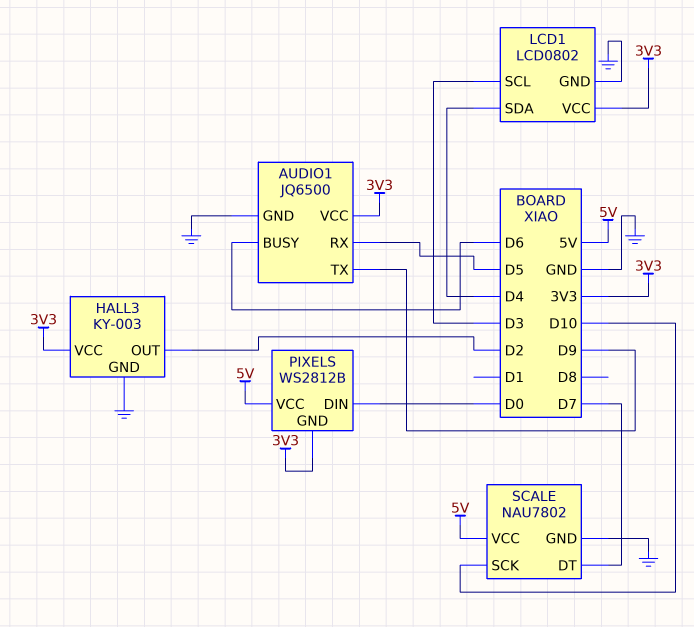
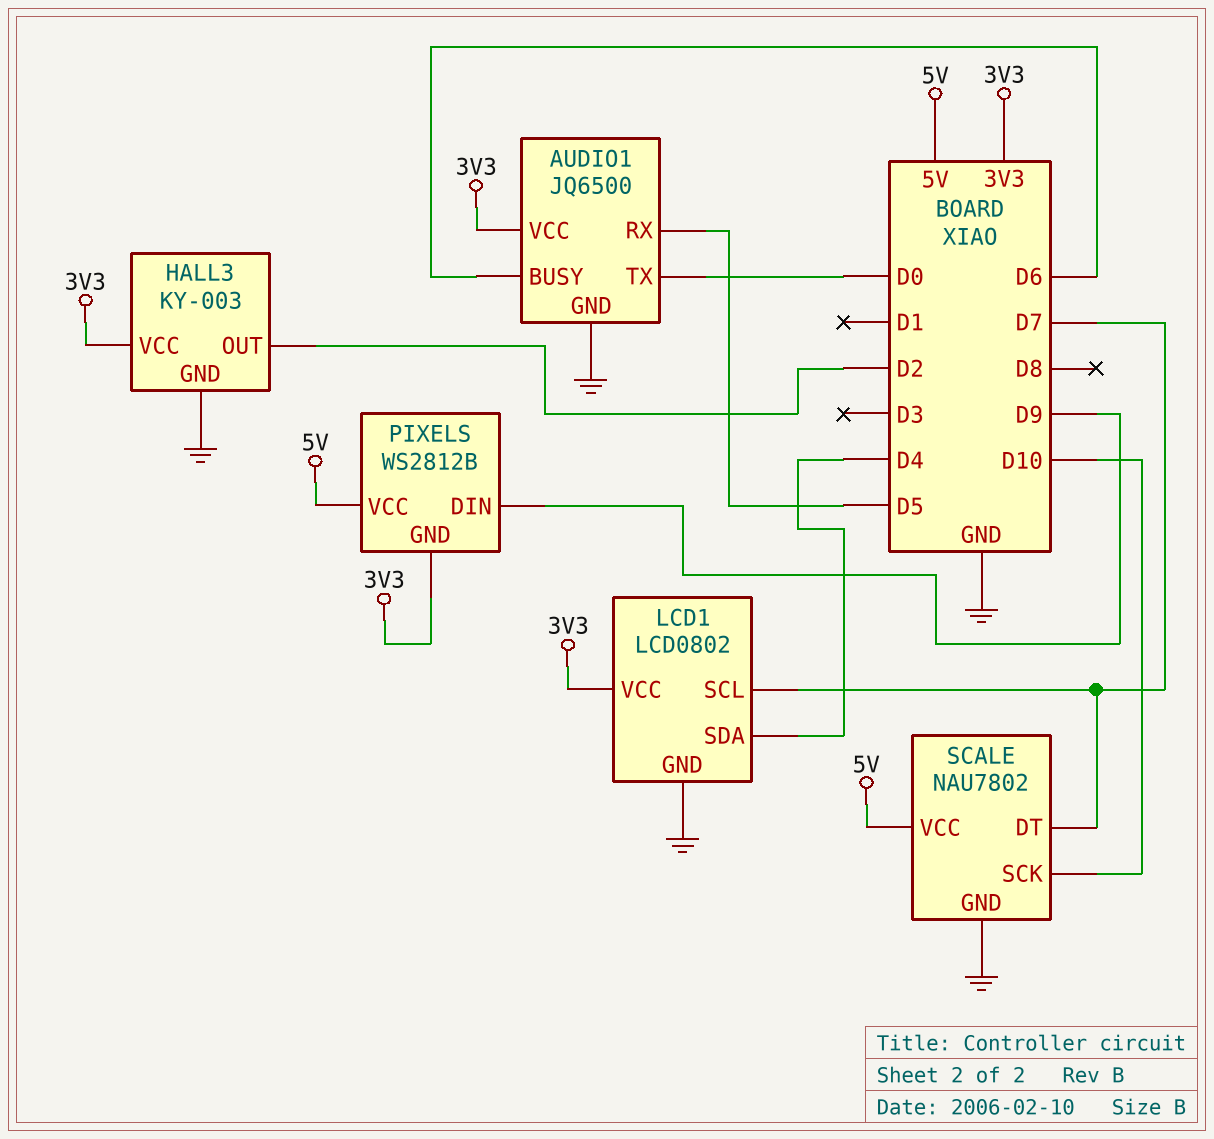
AUDIO1 pin TX: D9 -> D0
LCD1 pin SCL: D3 -> D7
PIXELS pin DIN: D0 -> D9

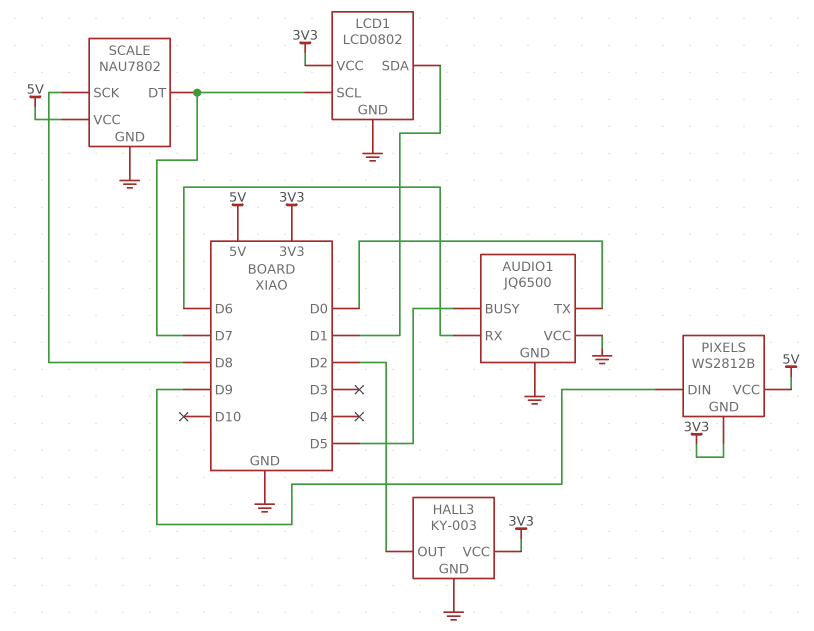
AUDIO1 pin BUSY: D6 -> D5
AUDIO1 pin RX: D5 -> D6
AUDIO1 pin VCC: 3V3 -> GND
LCD1 pin SDA: D4 -> D1
SCALE pin SCK: D10 -> D8

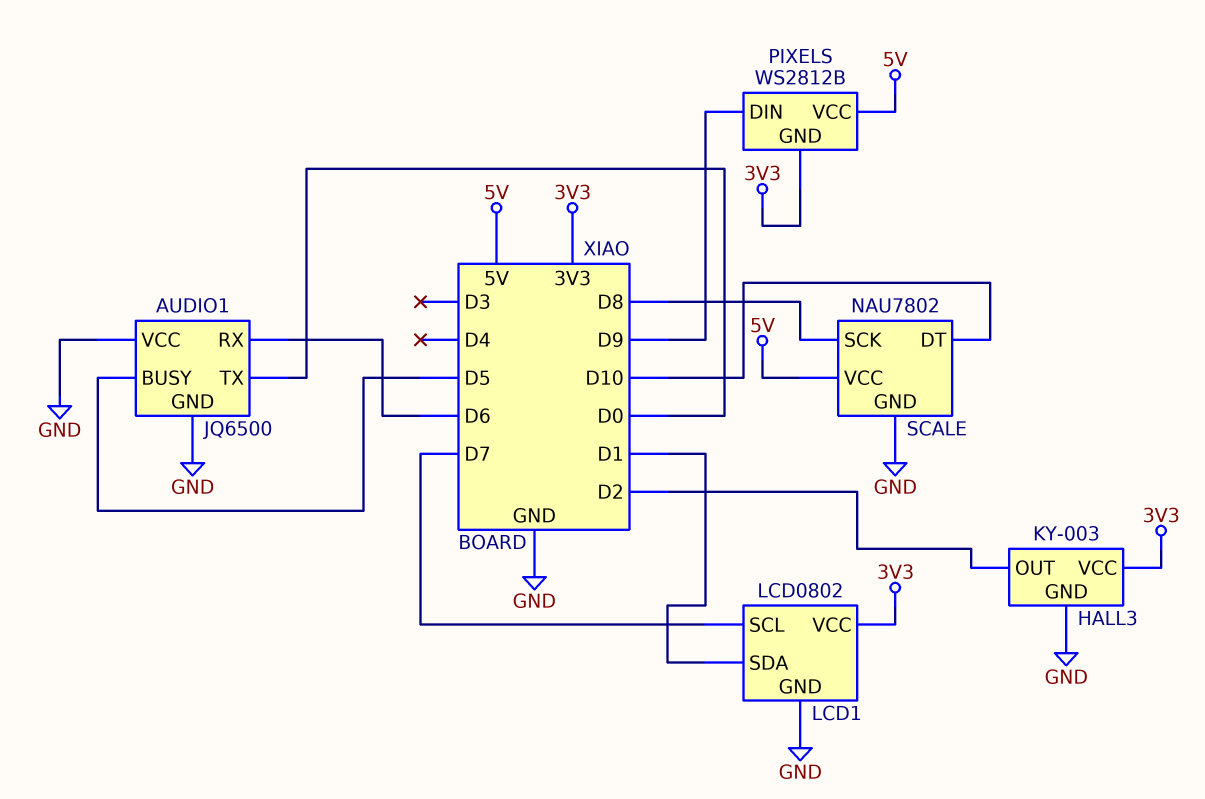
SCALE pin DT: D7 -> D10

